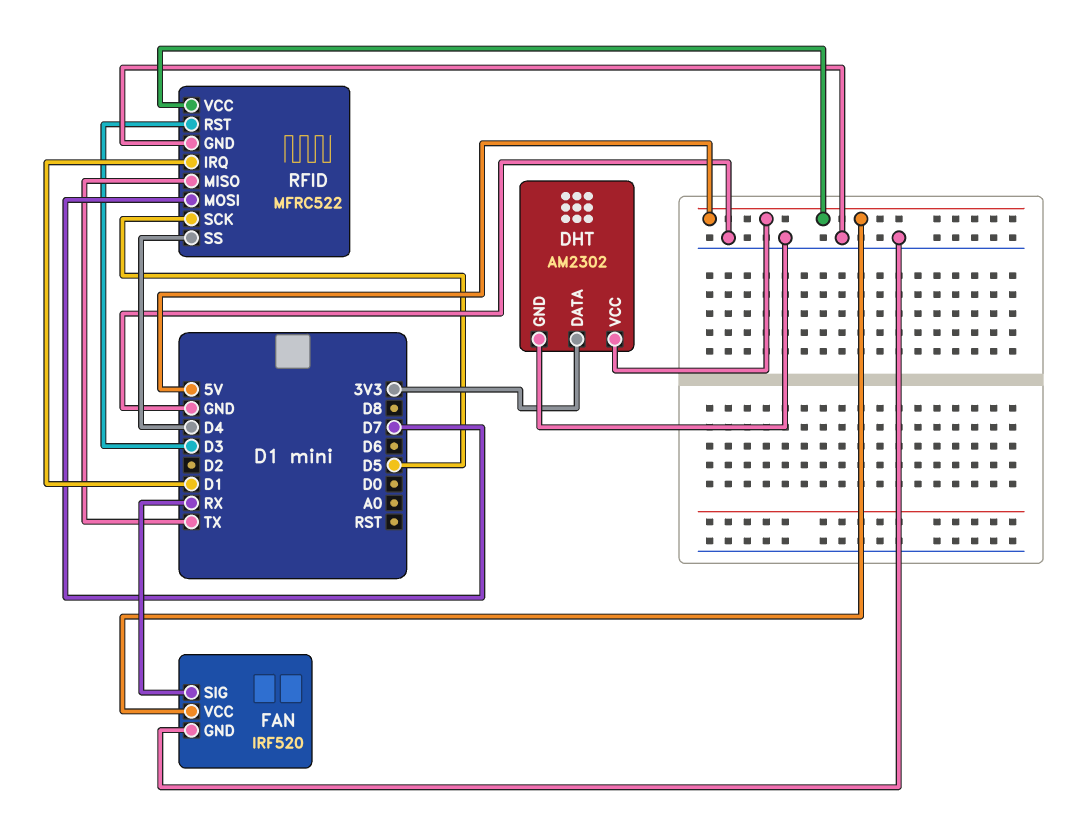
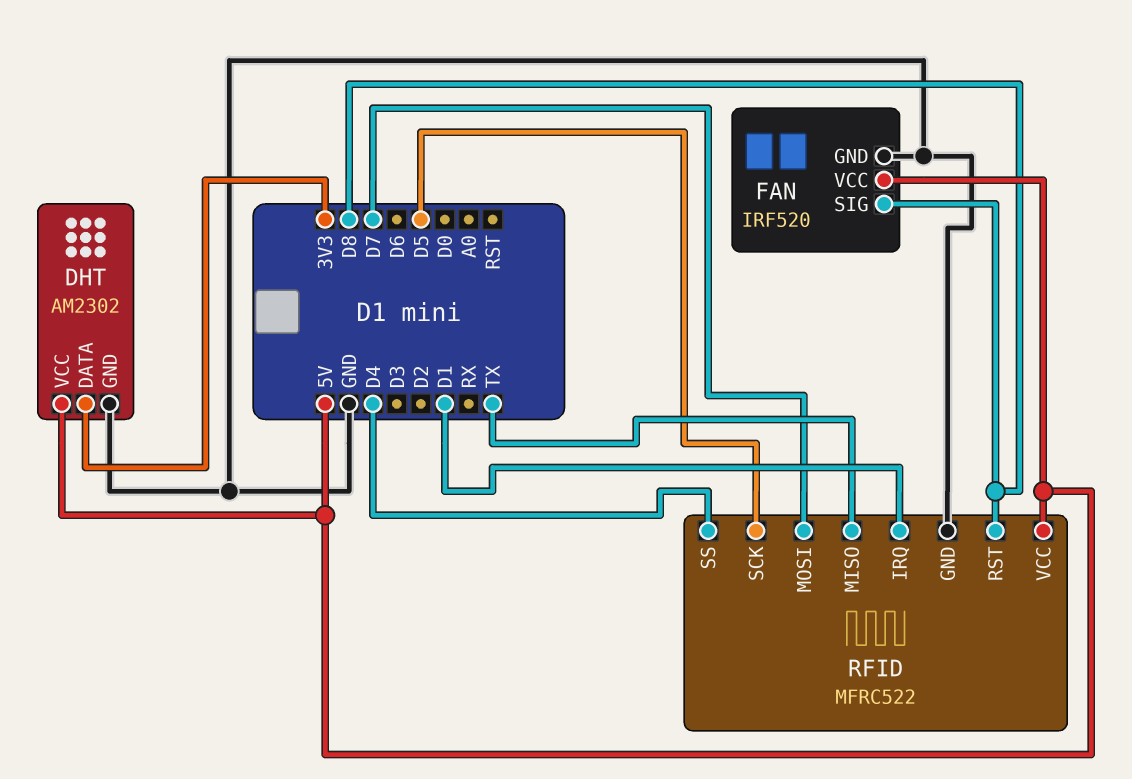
FAN pin SIG: RX -> D8
RFID pin RST: D3 -> D8

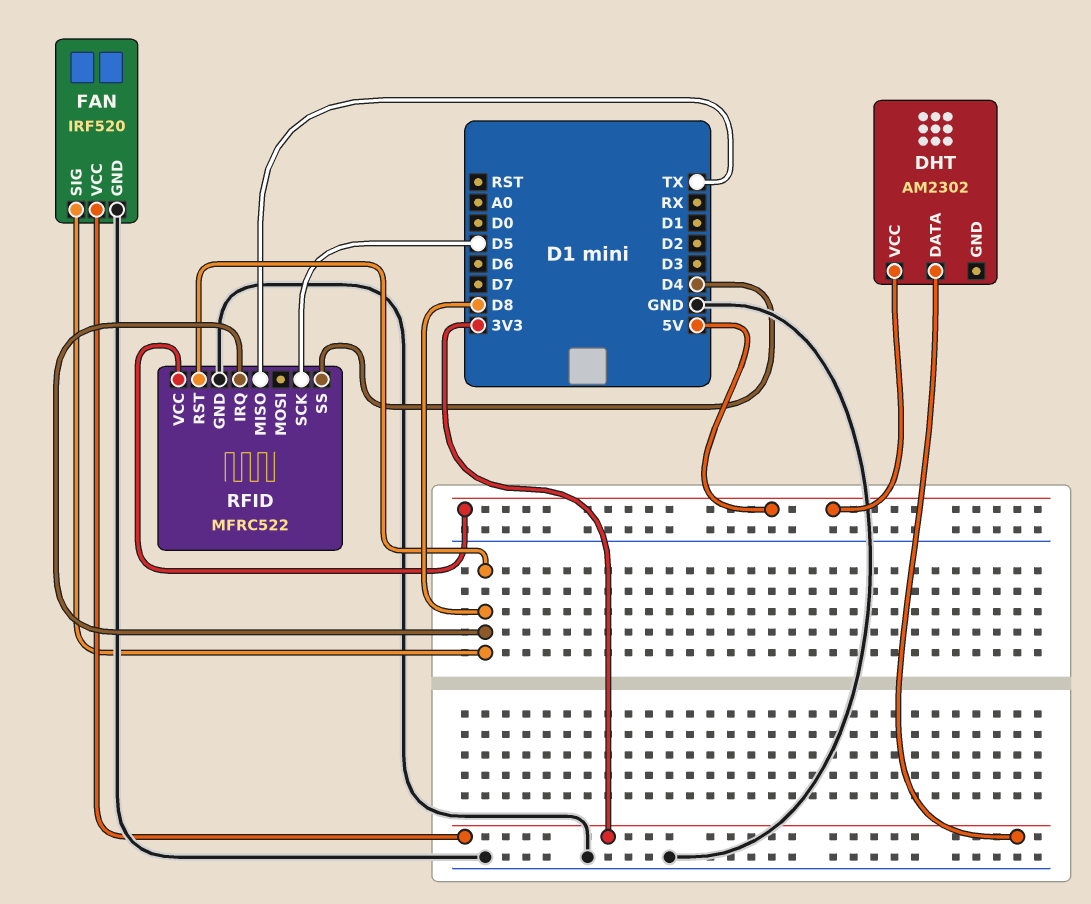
DHT pin GND: GND -> none
FAN pin VCC: 5V -> 3V3
RFID pin IRQ: D1 -> D8
RFID pin MOSI: D7 -> none

